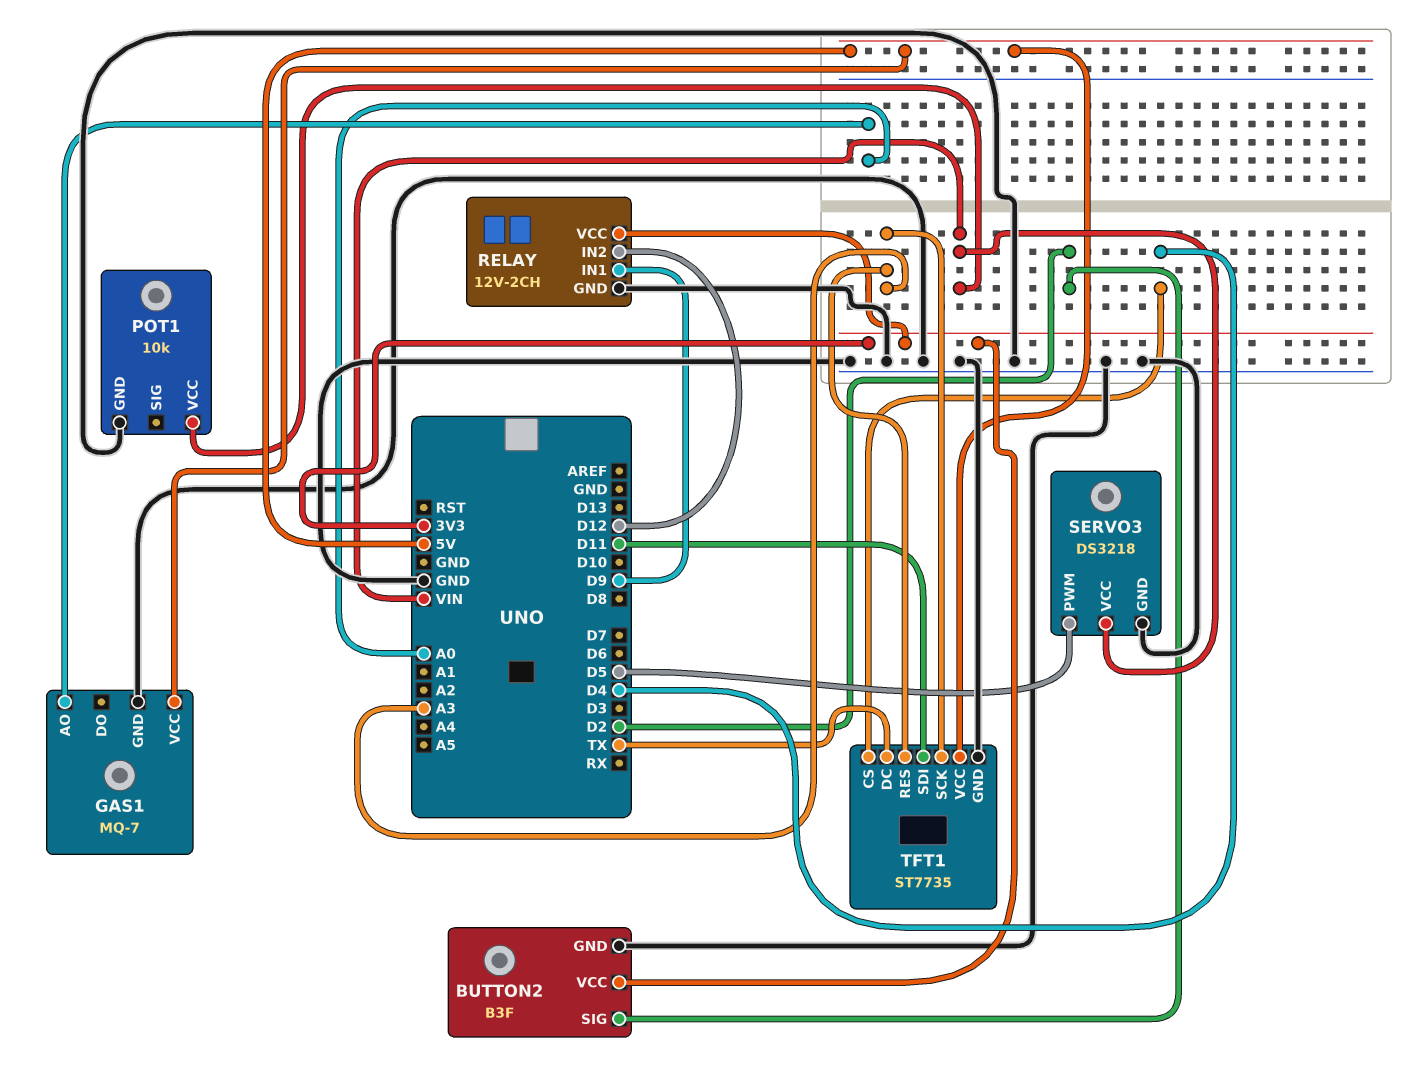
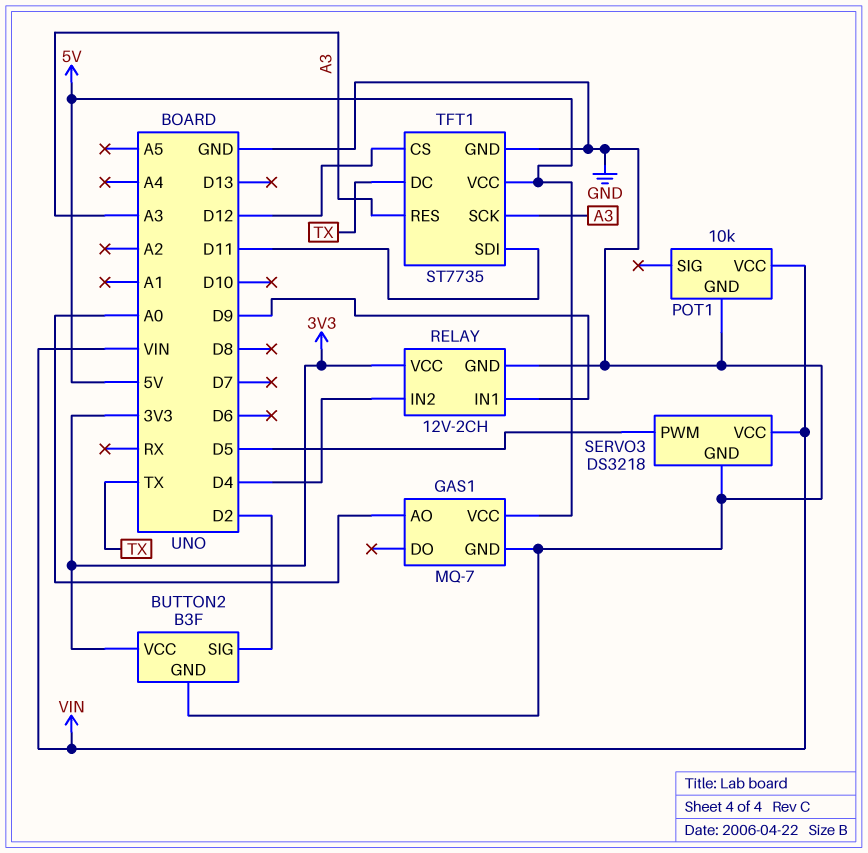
RELAY pin IN2: D12 -> D4
TFT1 pin CS: D4 -> D12

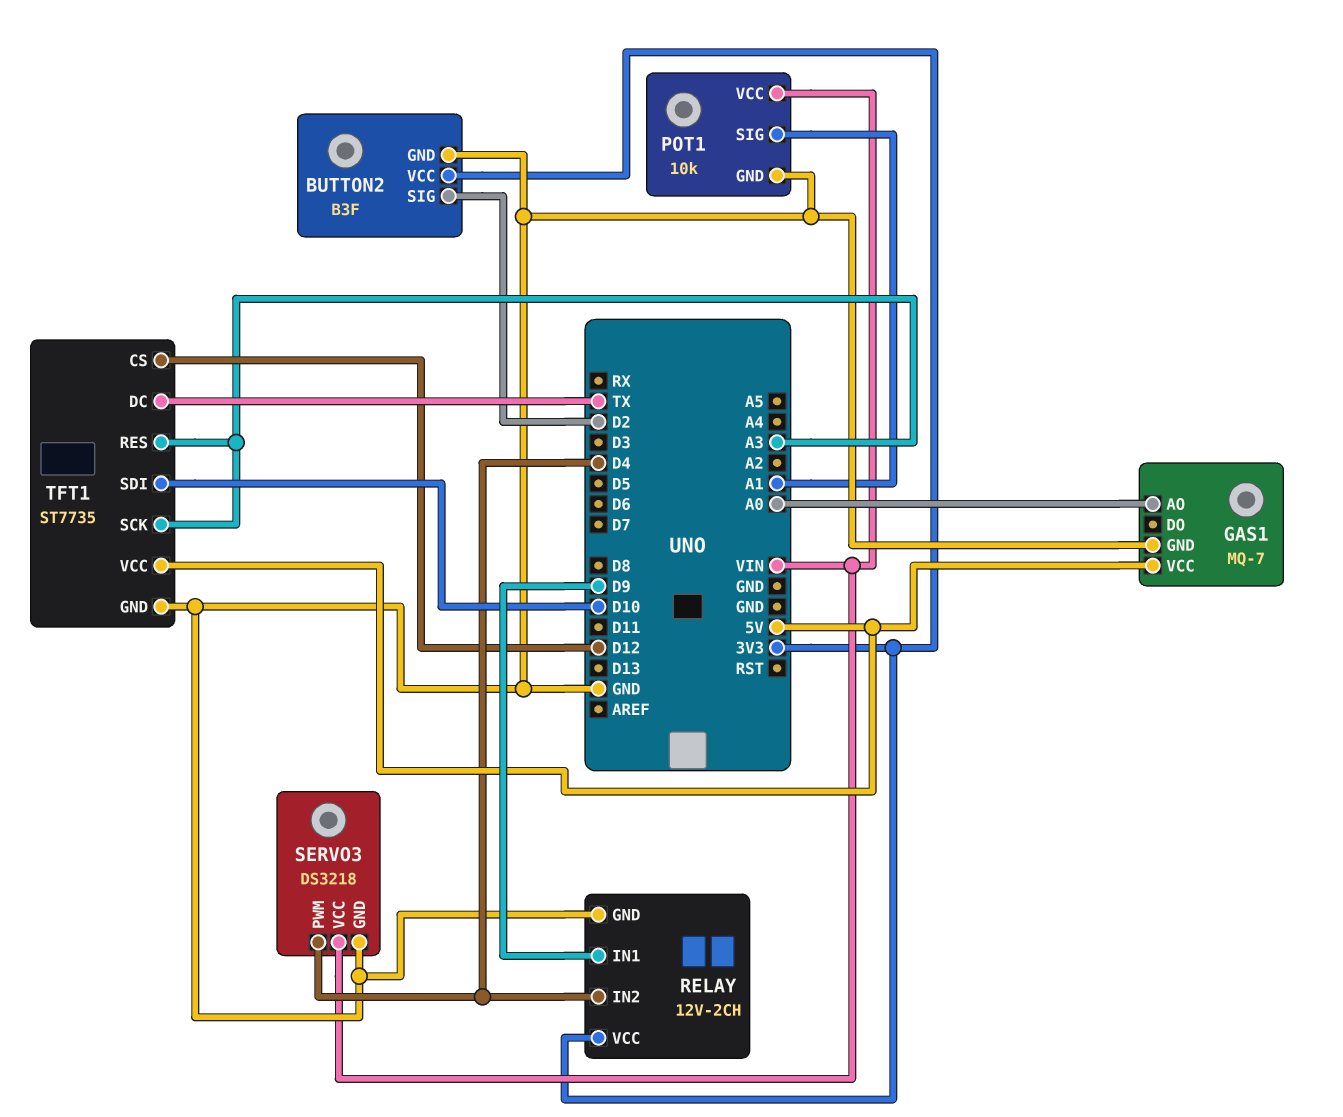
POT1 pin SIG: none -> A1
SERVO3 pin PWM: D5 -> D4
TFT1 pin SDI: D11 -> D10

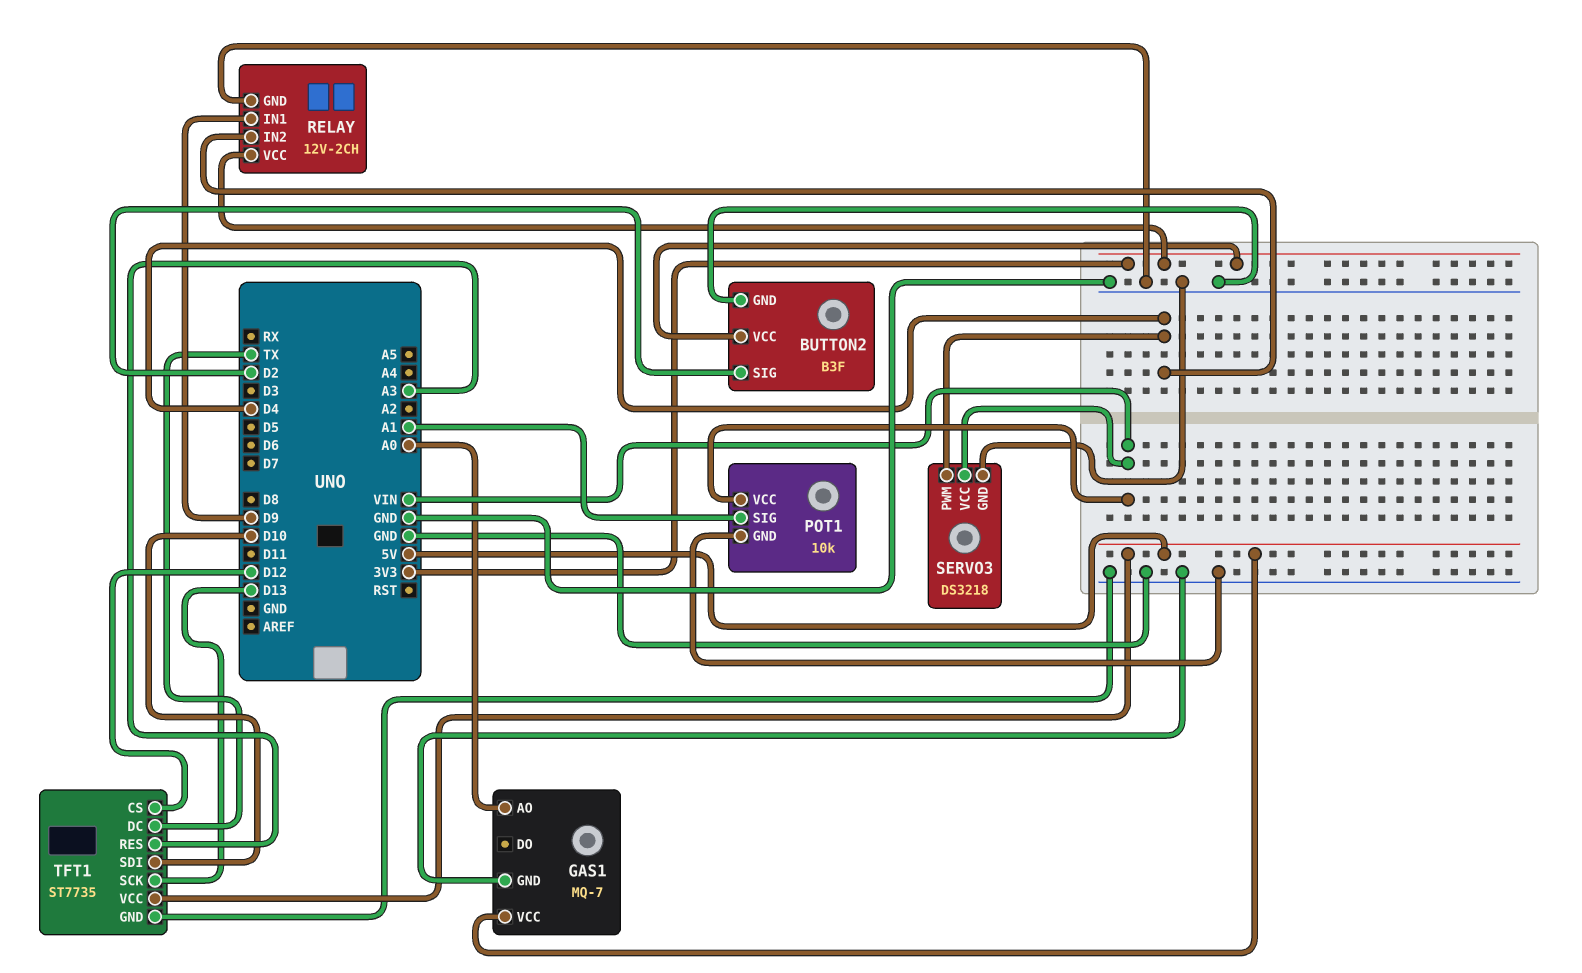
TFT1 pin SCK: A3 -> D13

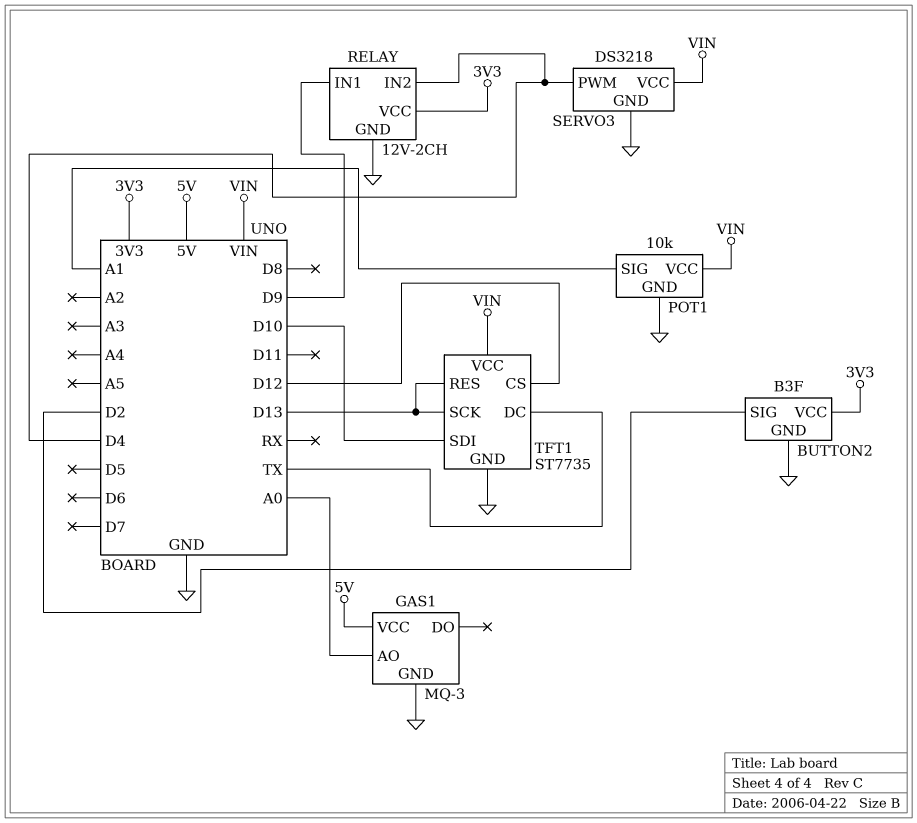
GAS1: MQ-7 -> MQ-3
TFT1 pin RES: A3 -> D13
TFT1 pin VCC: 5V -> VIN

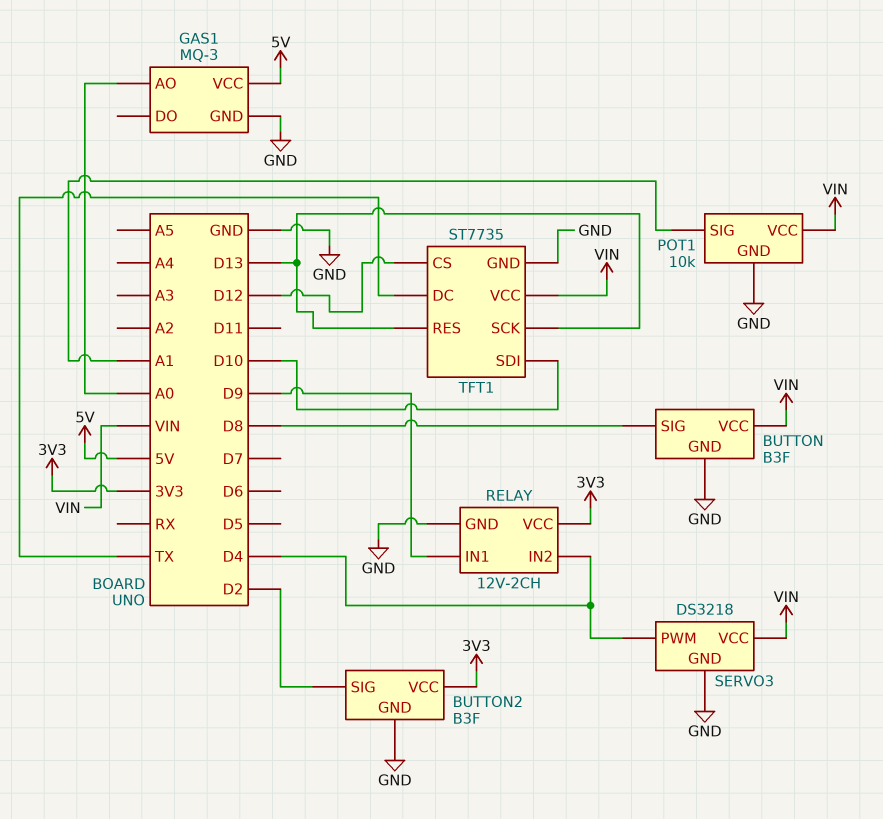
BUTTON: none -> B3F
BUTTON pin GND: none -> GND
BUTTON pin SIG: none -> D8
BUTTON pin VCC: none -> VIN

